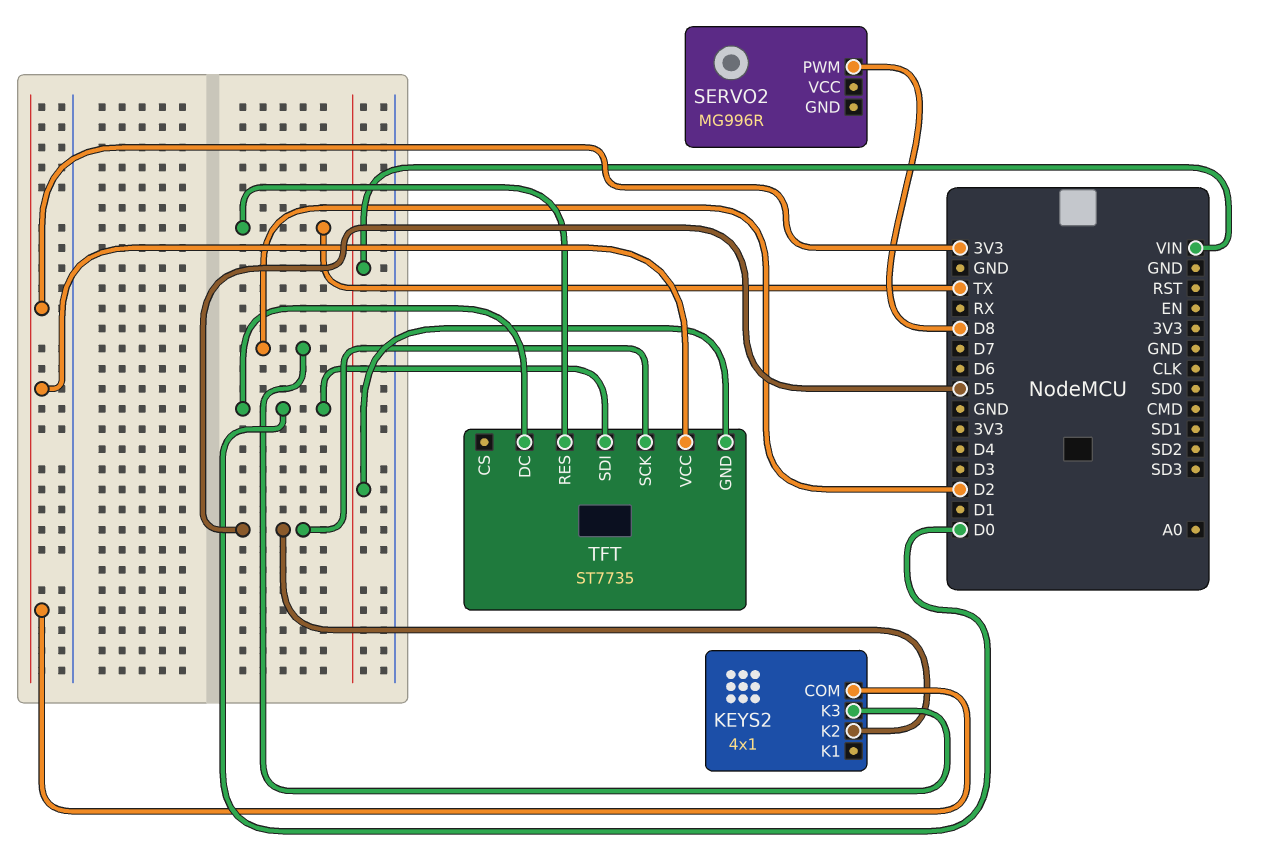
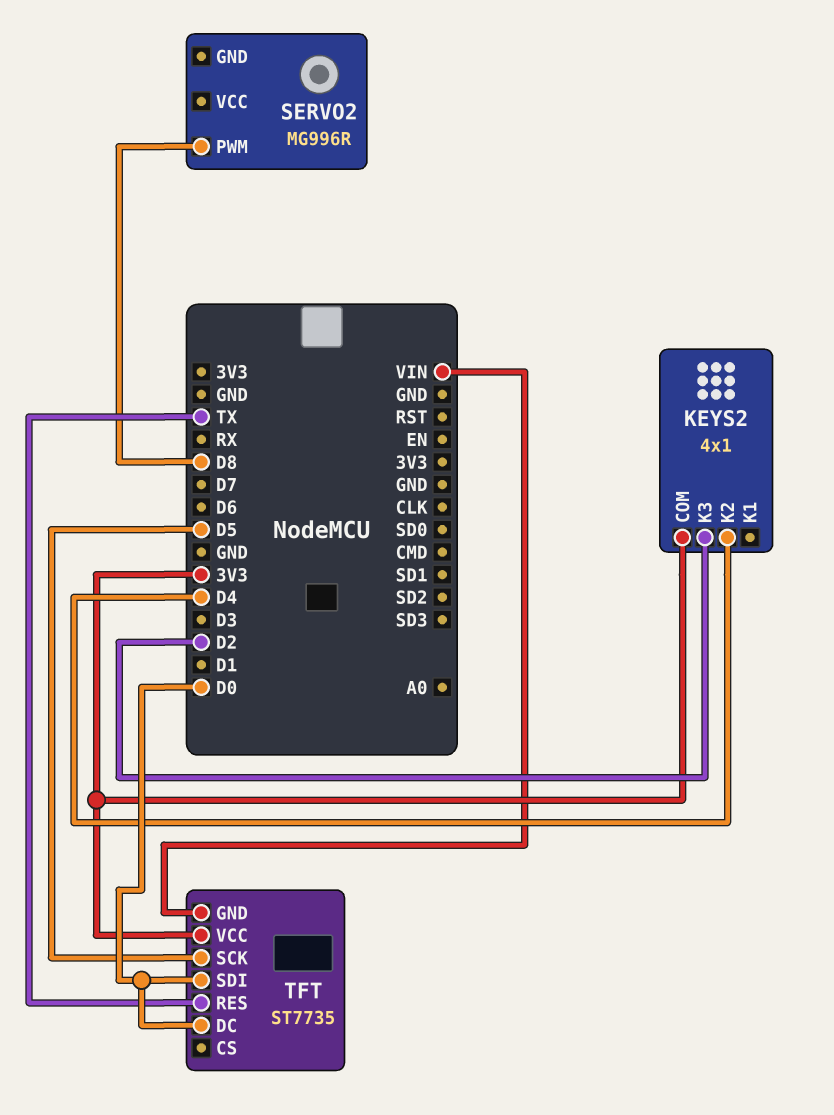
KEYS2 pin K2: D5 -> D4

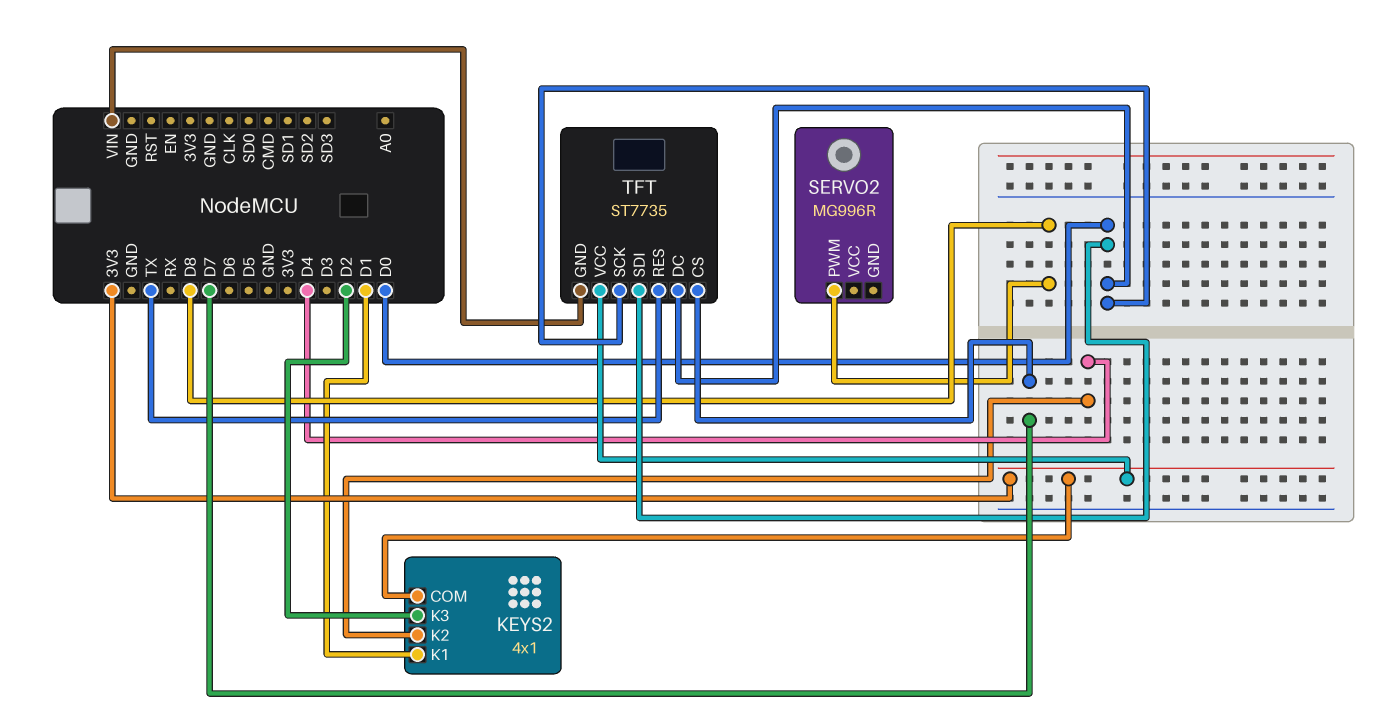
KEYS2 pin K1: none -> D1
TFT pin CS: none -> D7
TFT pin SCK: D5 -> D0

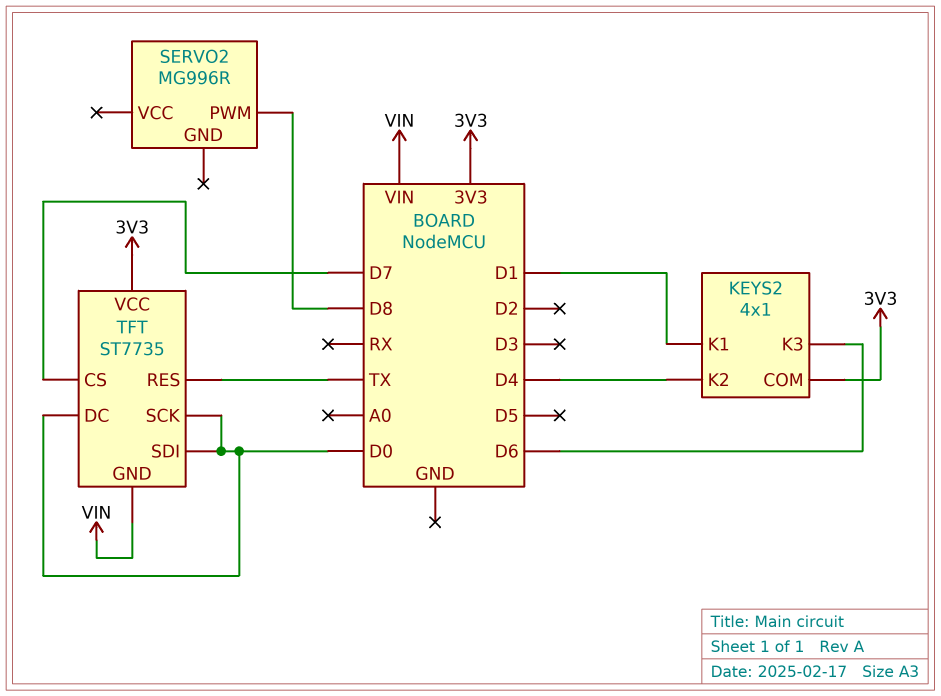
KEYS2 pin K3: D2 -> D6

